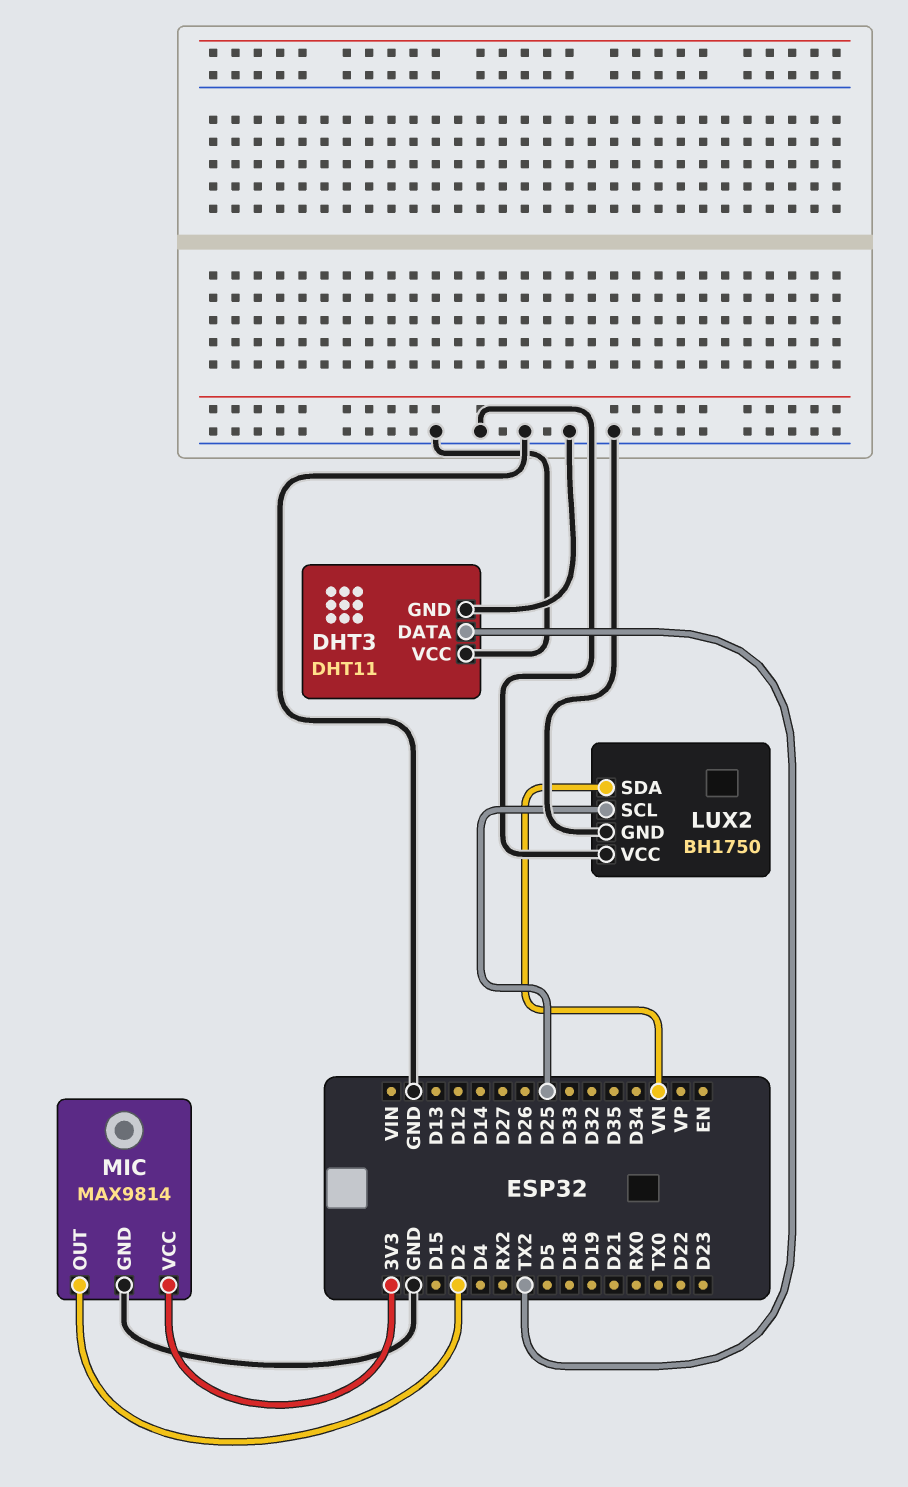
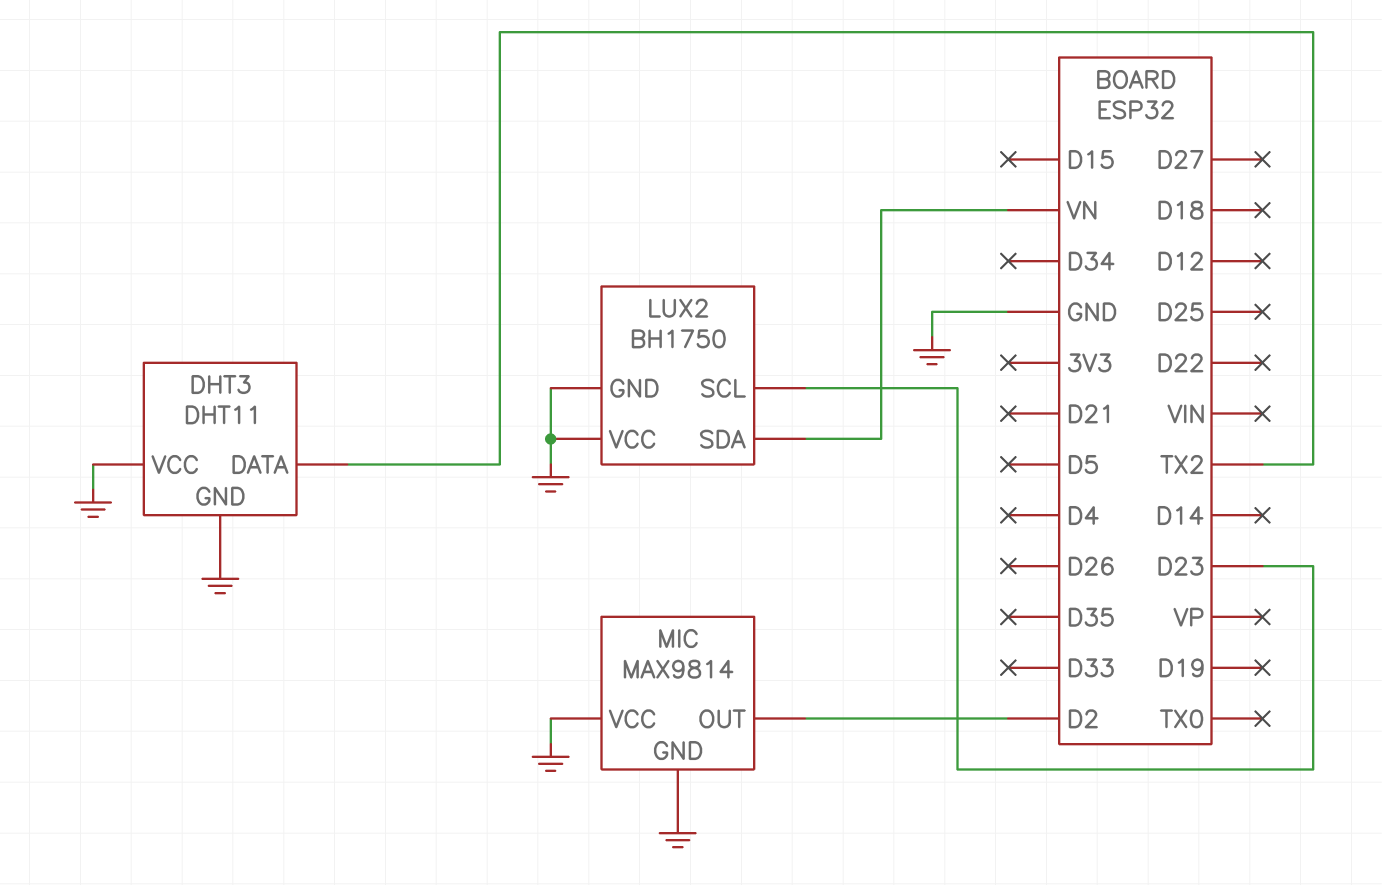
LUX2 pin SCL: D25 -> D23
MIC pin VCC: 3V3 -> GND

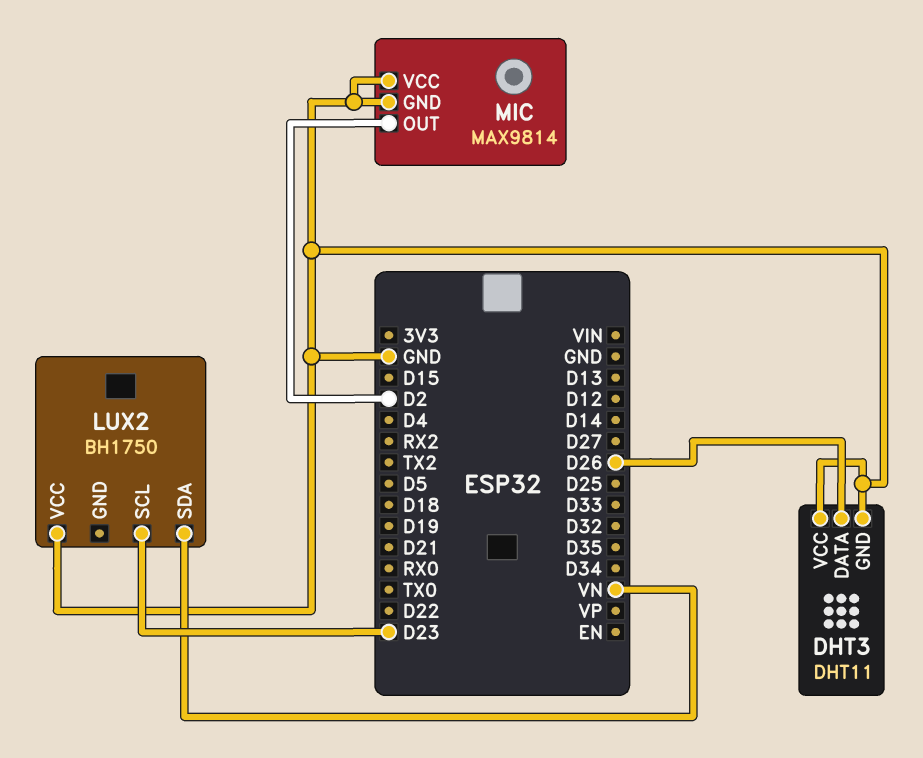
DHT3 pin DATA: TX2 -> D26
LUX2 pin GND: GND -> none

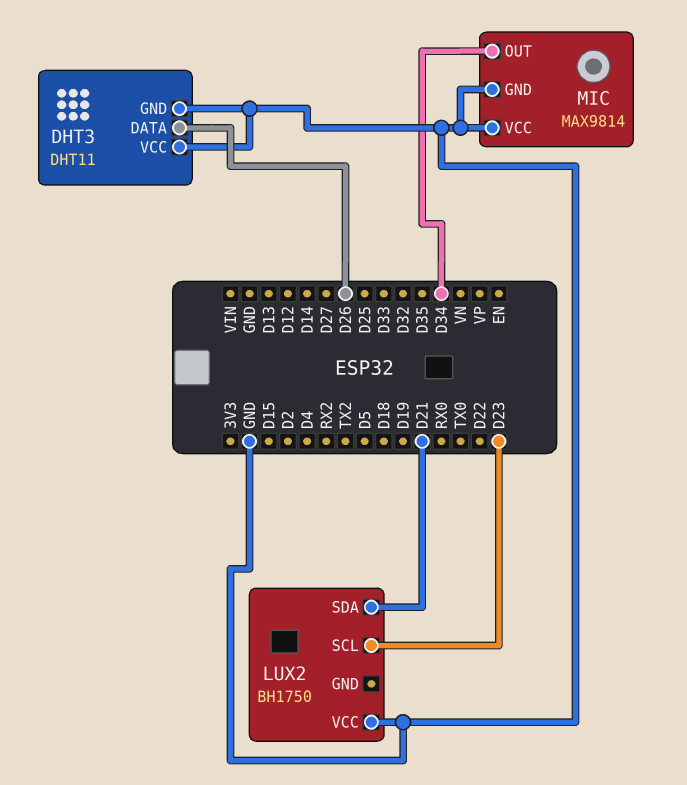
LUX2 pin SDA: VN -> D21
MIC pin OUT: D2 -> D34

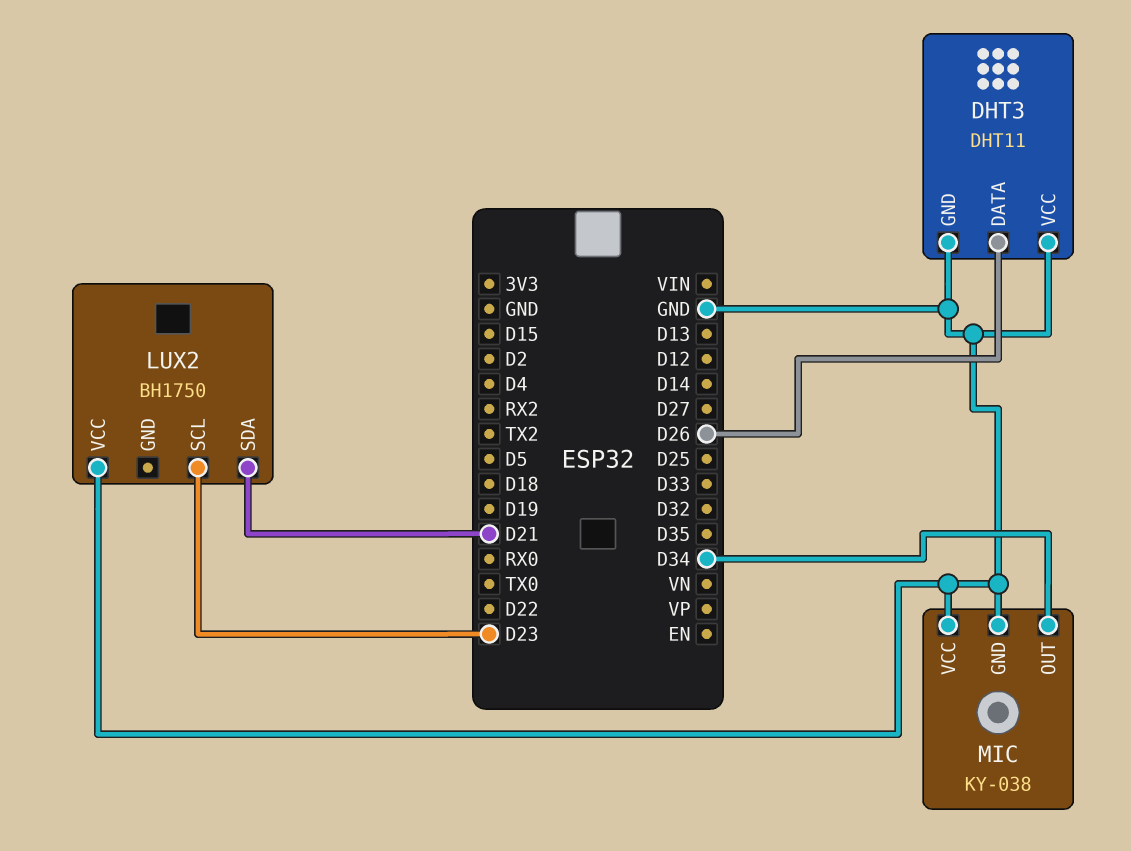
MIC: MAX9814 -> KY-038

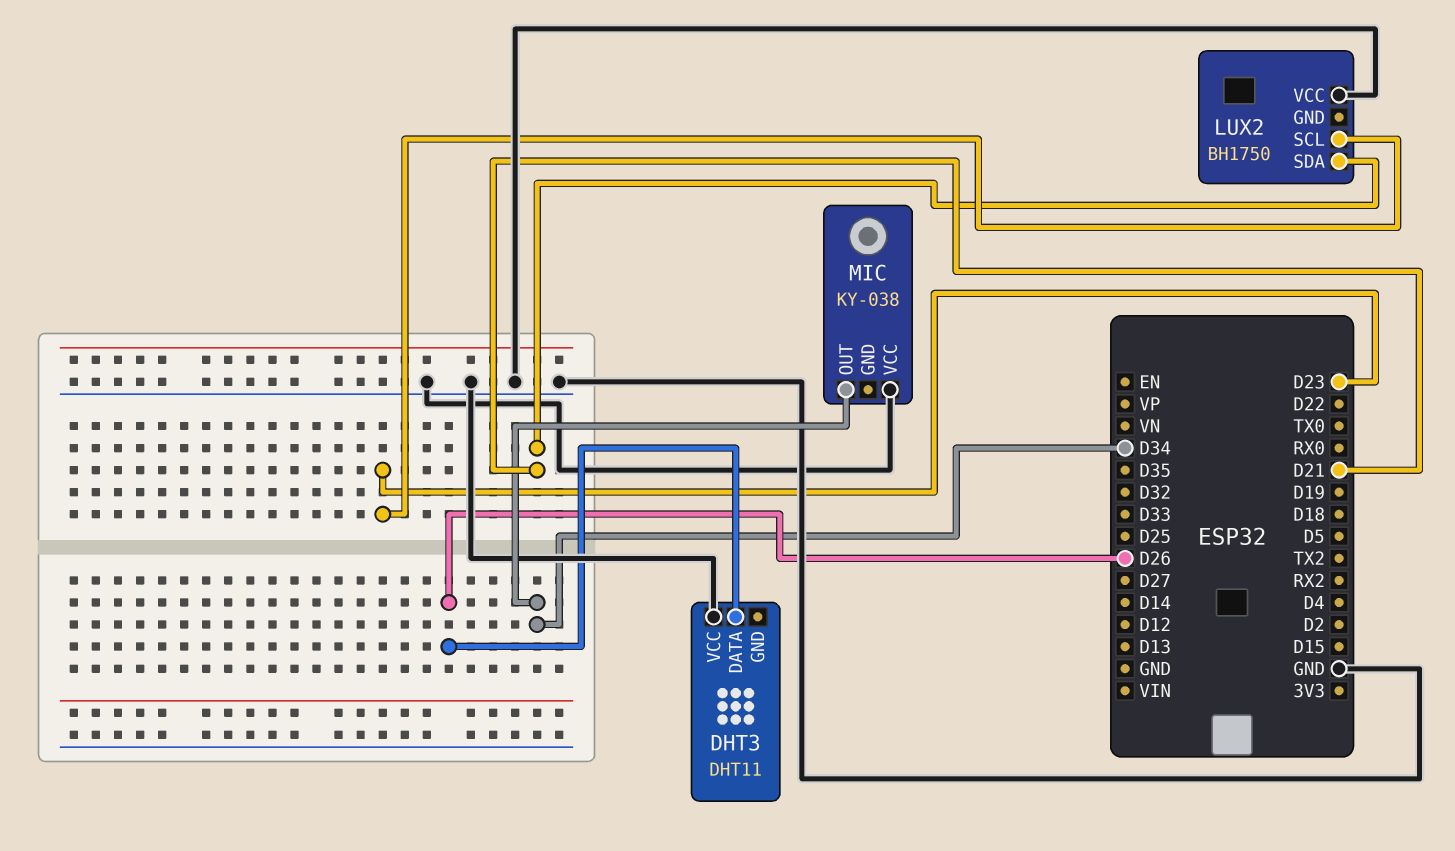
DHT3 pin GND: GND -> none
MIC pin GND: GND -> none

